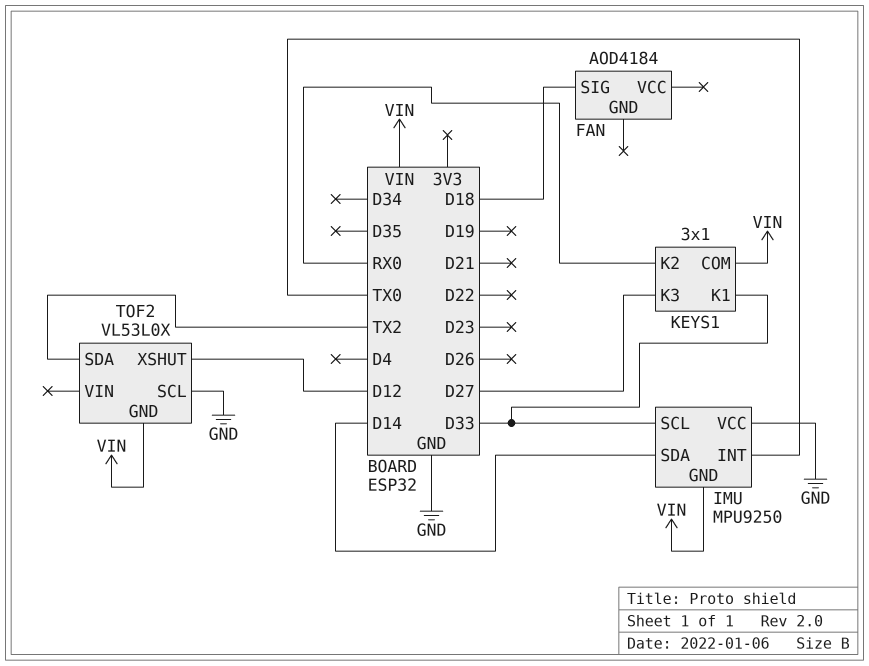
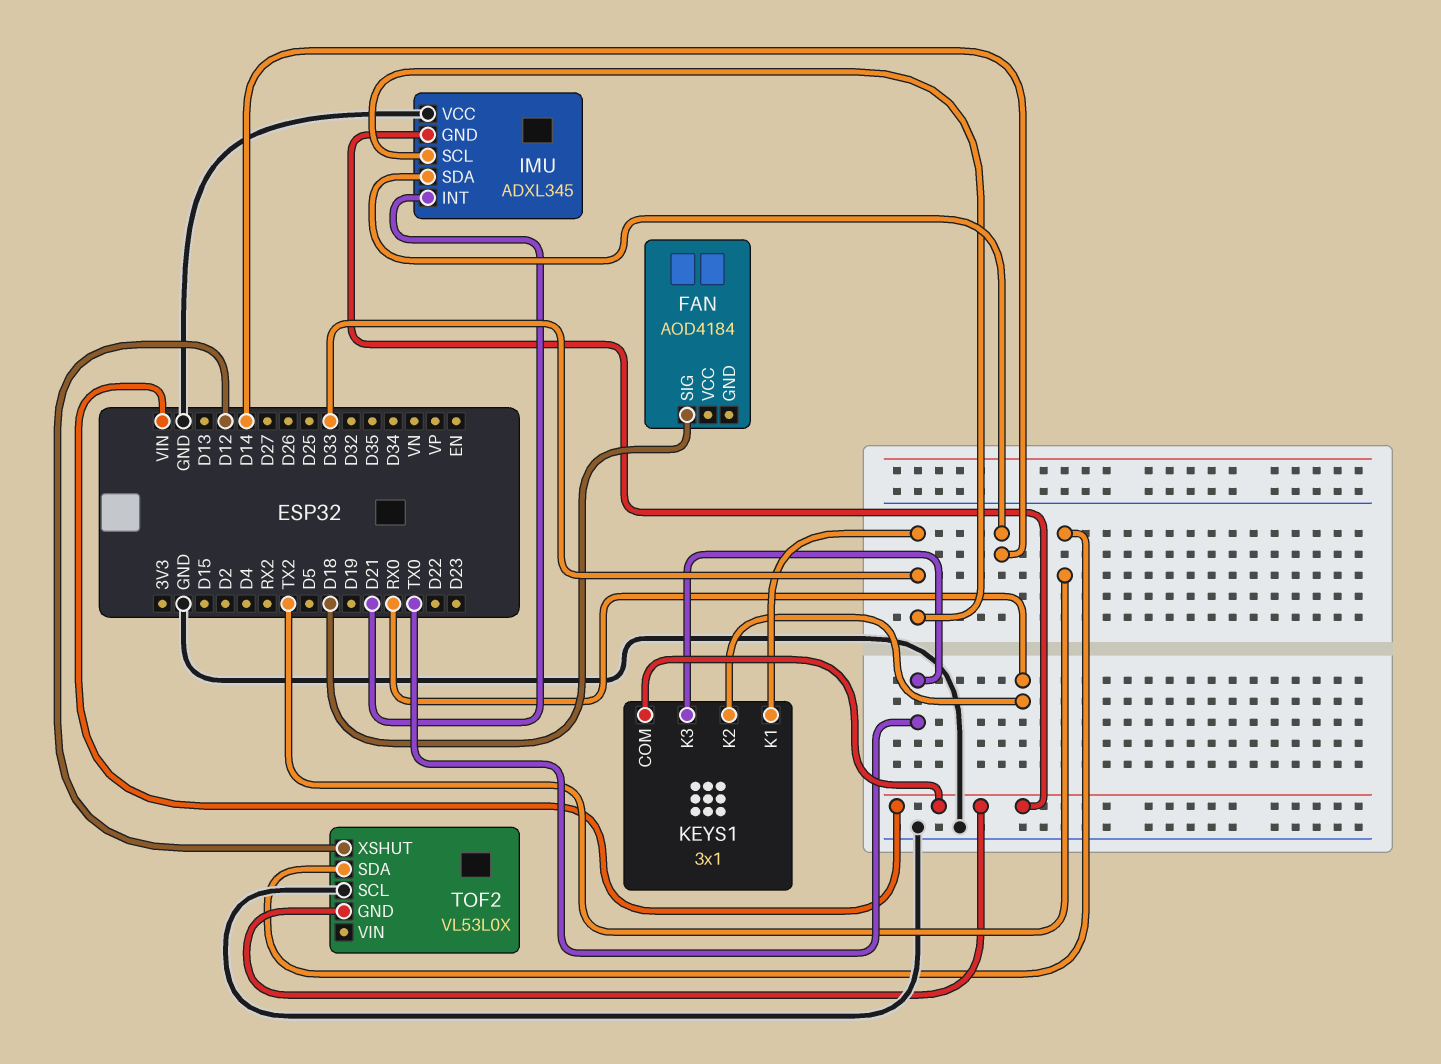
IMU: MPU9250 -> ADXL345
IMU pin INT: TX0 -> D21
KEYS1 pin K3: D27 -> TX0

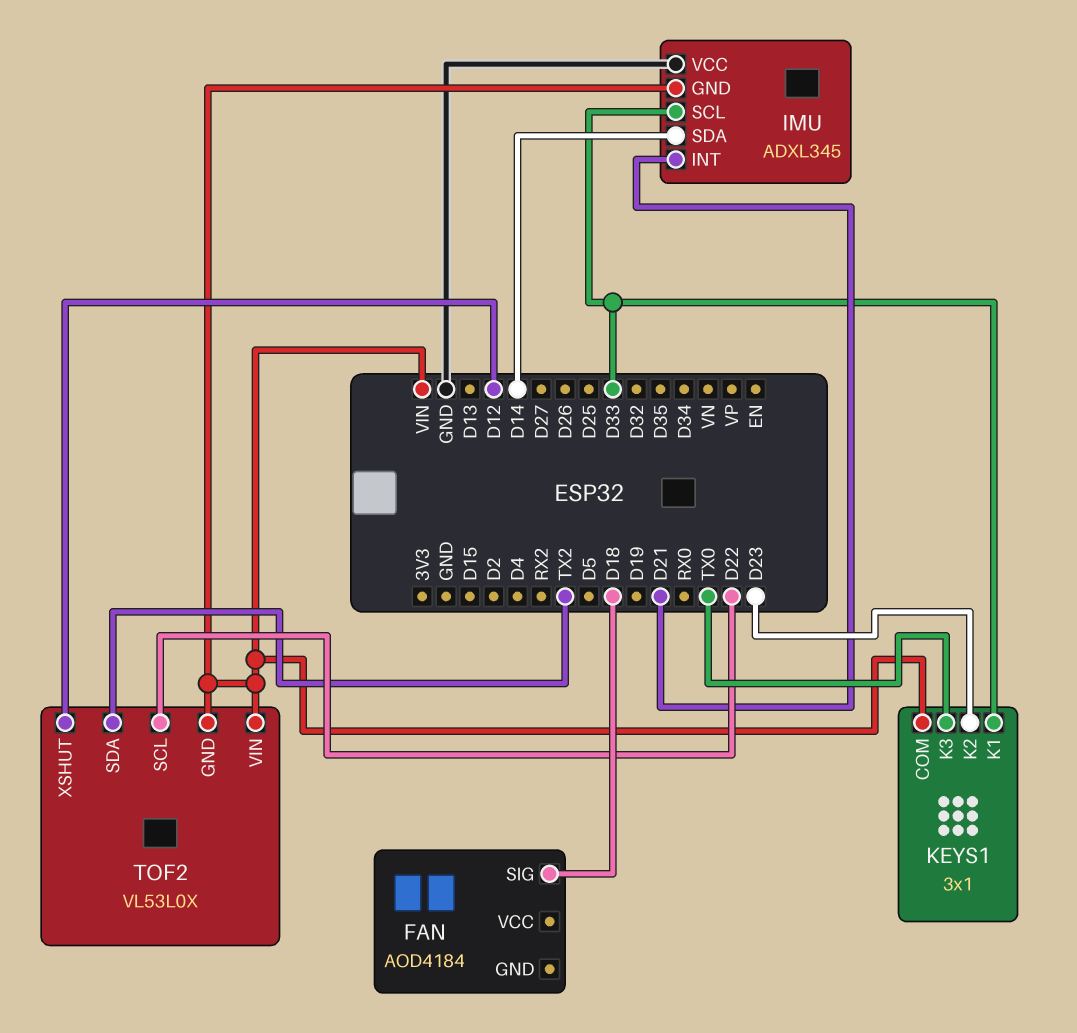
KEYS1 pin K2: RX0 -> D23
TOF2 pin SCL: GND -> D22
TOF2 pin VIN: none -> VIN

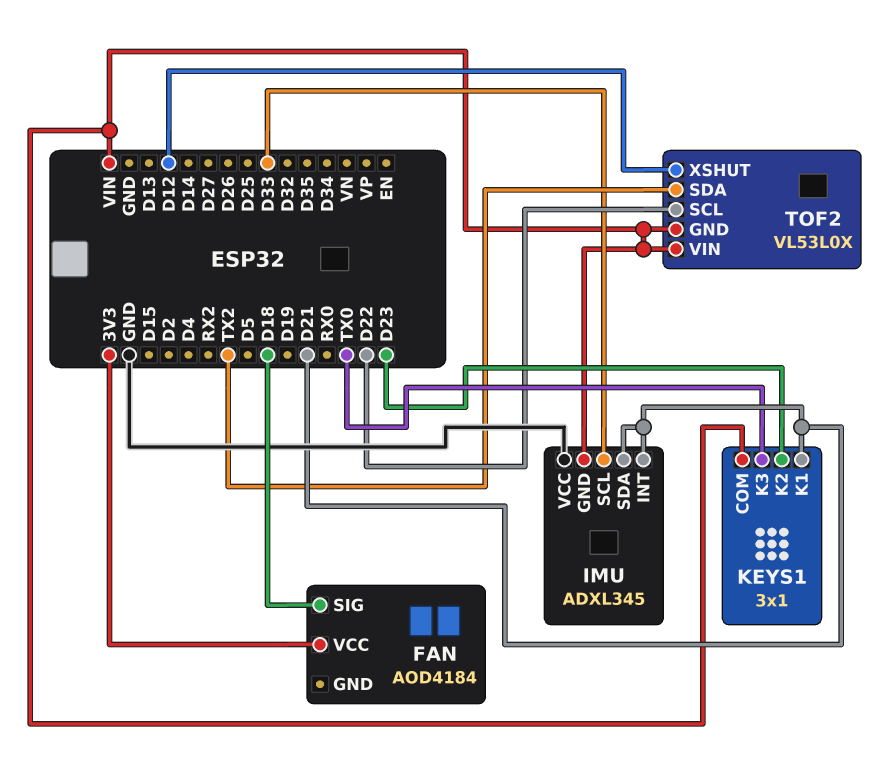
FAN pin VCC: none -> 3V3
IMU pin SDA: D14 -> D21
KEYS1 pin K1: D33 -> D21

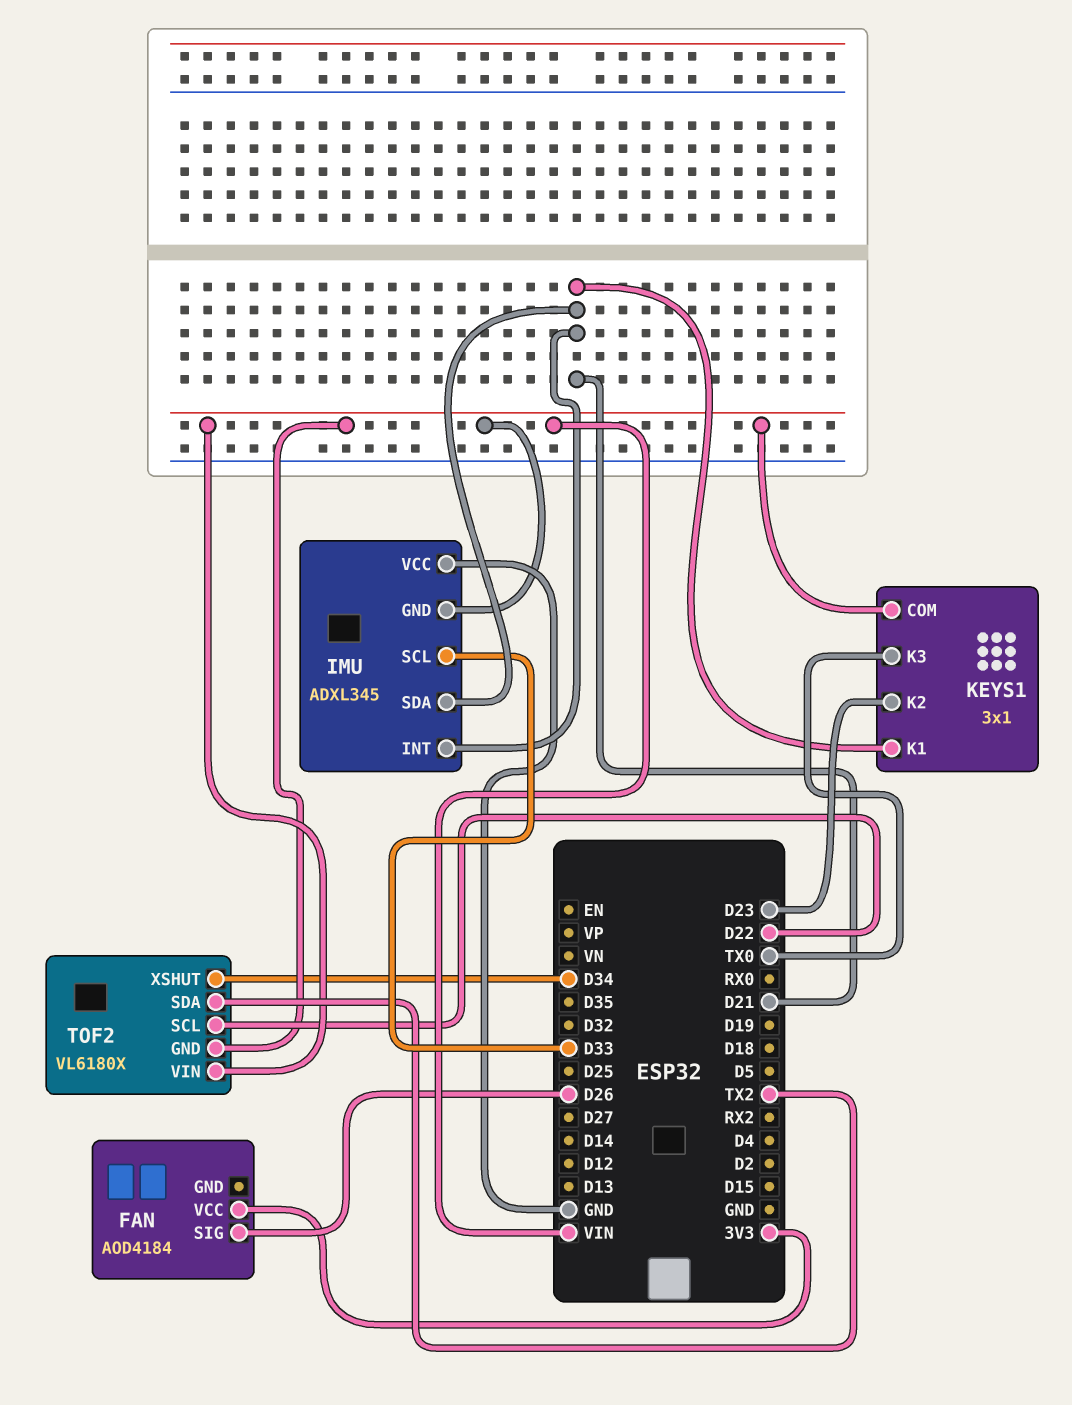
FAN pin SIG: D18 -> D26
TOF2: VL53L0X -> VL6180X
TOF2 pin XSHUT: D12 -> D34

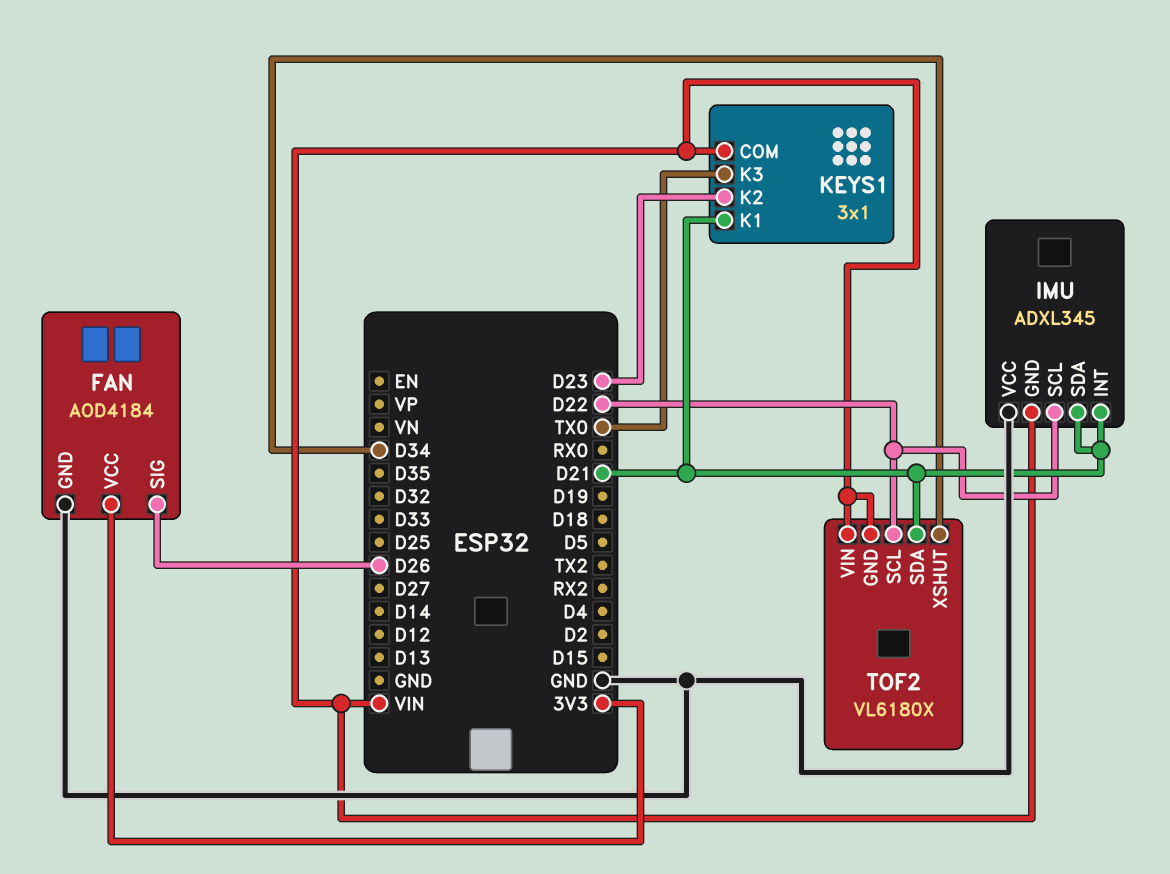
FAN pin GND: none -> GND
IMU pin SCL: D33 -> D22
TOF2 pin SDA: TX2 -> D21

